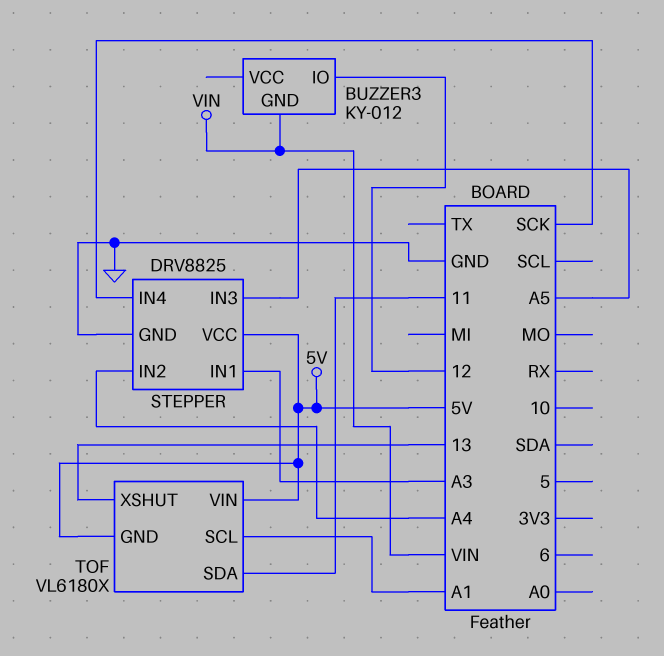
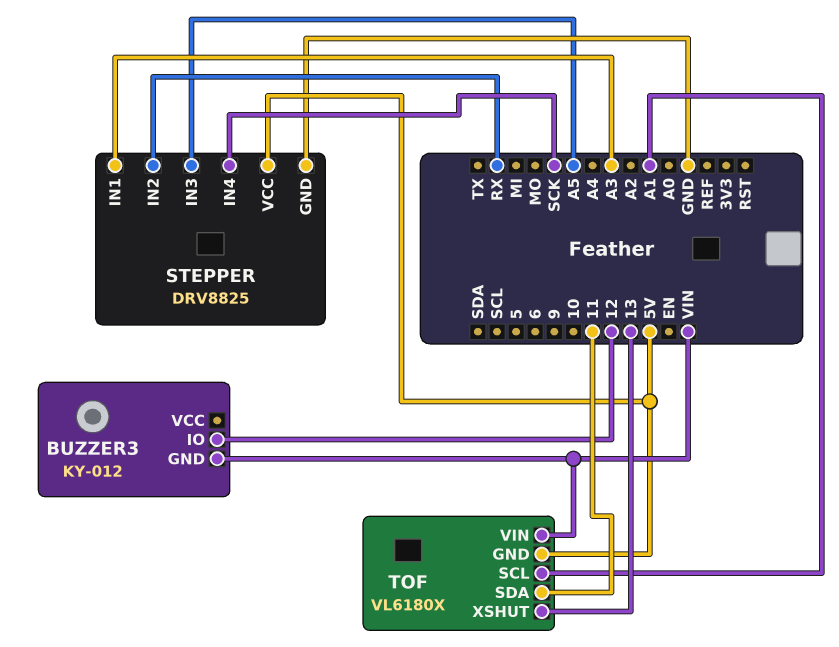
STEPPER pin IN2: A4 -> RX
TOF pin VIN: 5V -> VIN

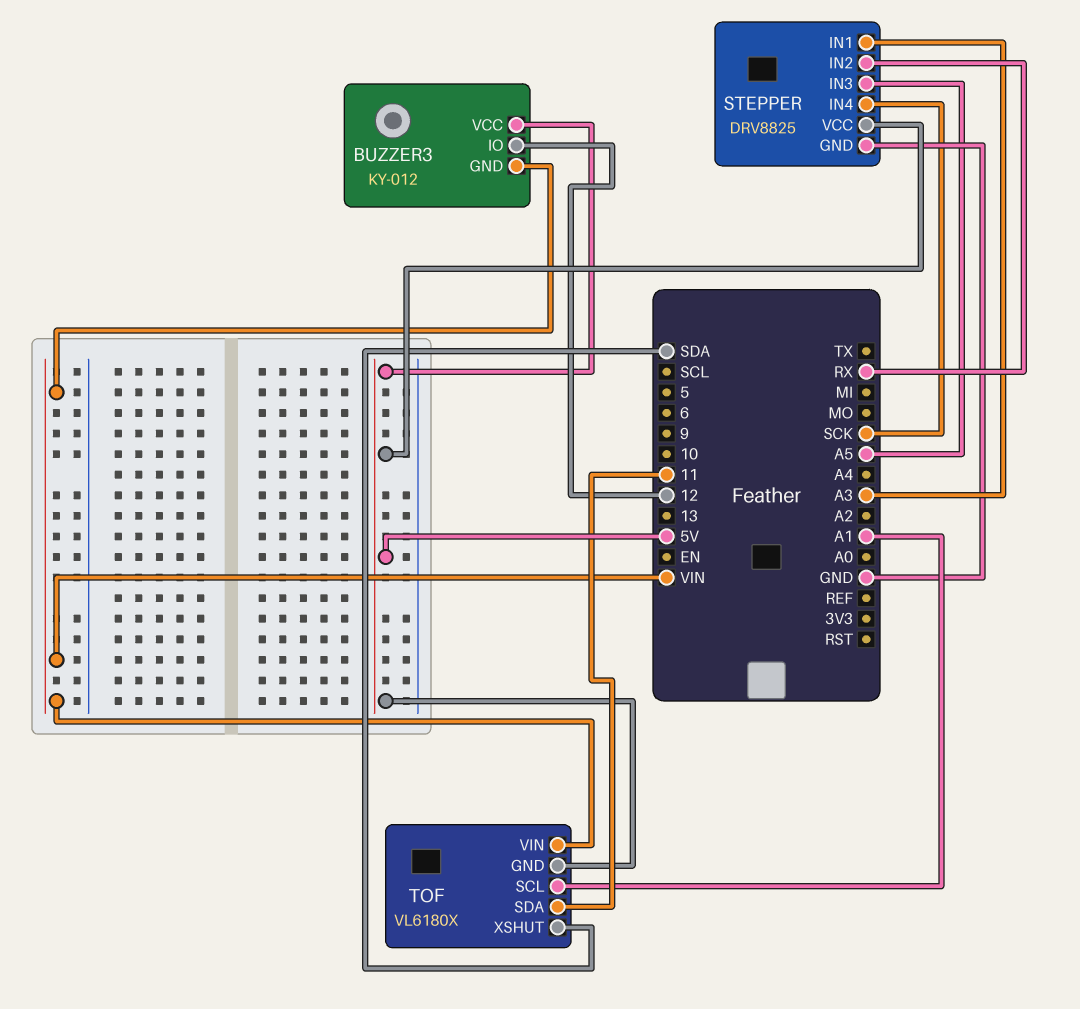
BUZZER3 pin VCC: none -> 5V
TOF pin XSHUT: 13 -> SDA

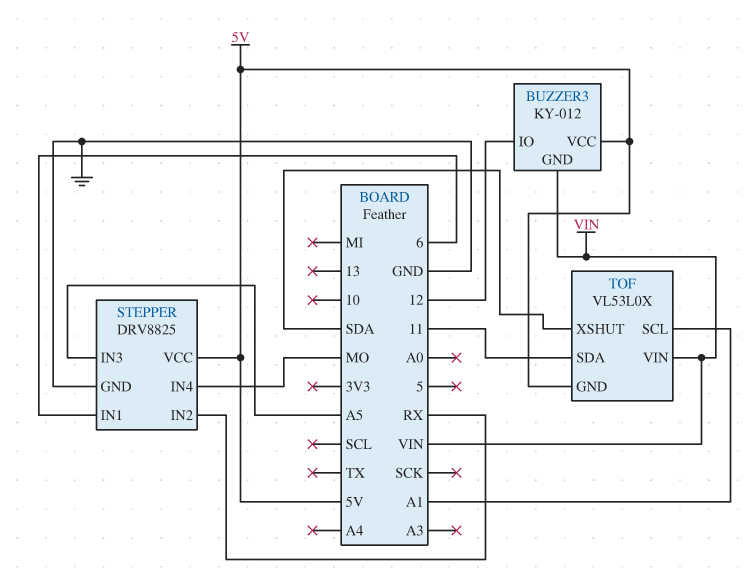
STEPPER pin IN1: A3 -> 6
STEPPER pin IN4: SCK -> MO
TOF: VL6180X -> VL53L0X

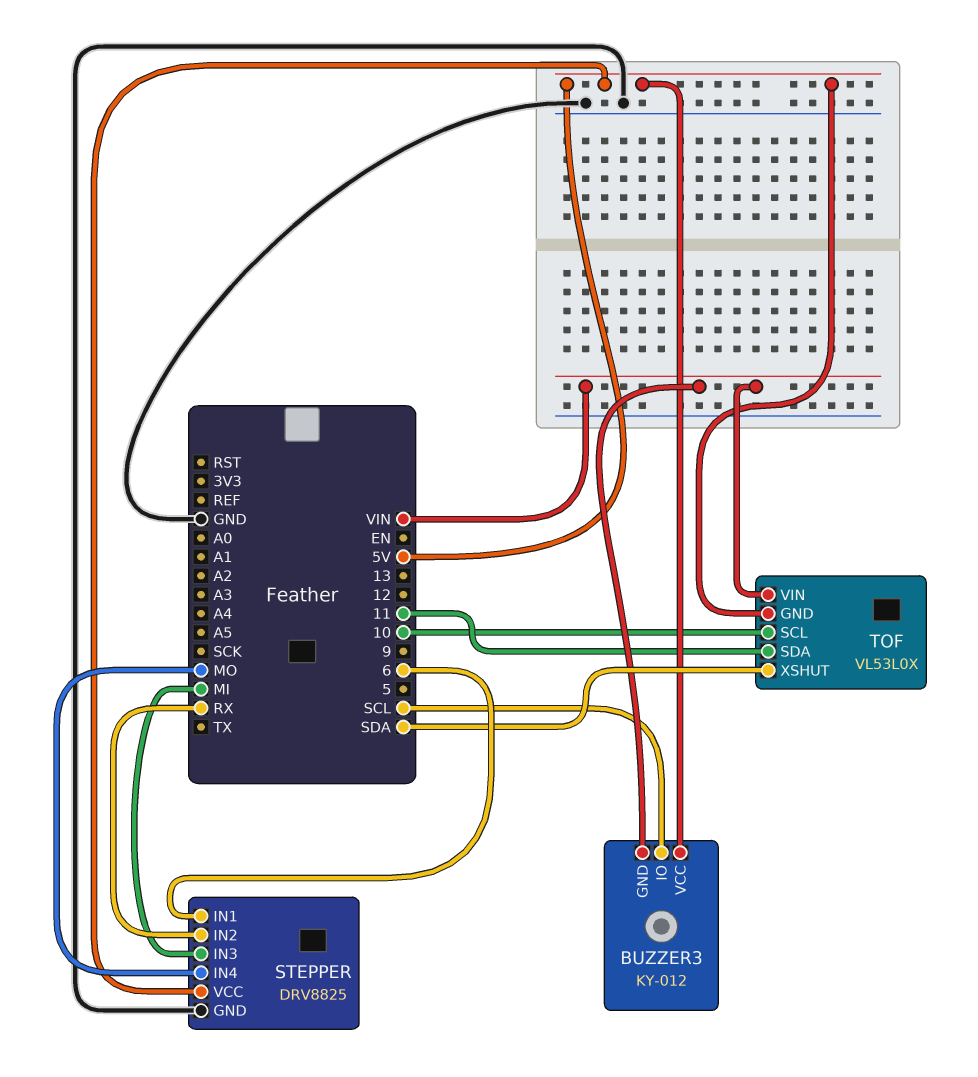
BUZZER3 pin IO: 12 -> SCL
STEPPER pin IN3: A5 -> MI
TOF pin SCL: A1 -> 10

